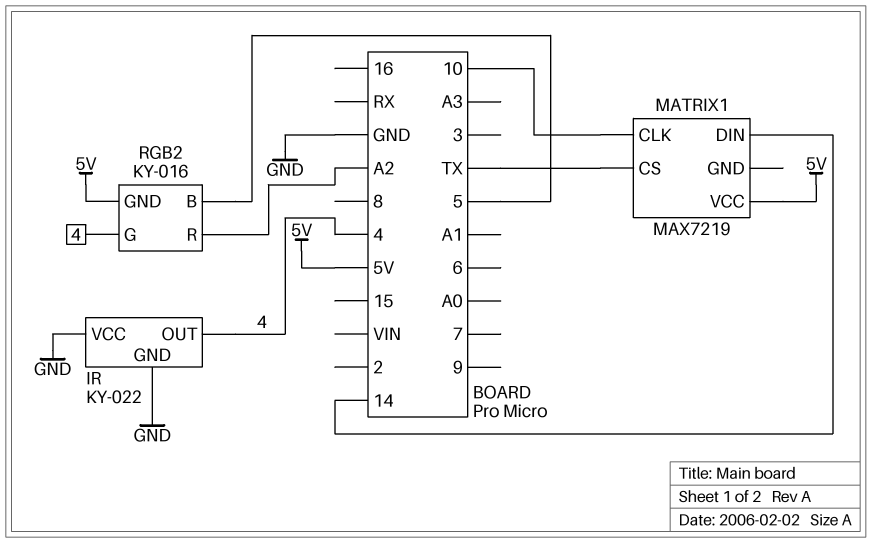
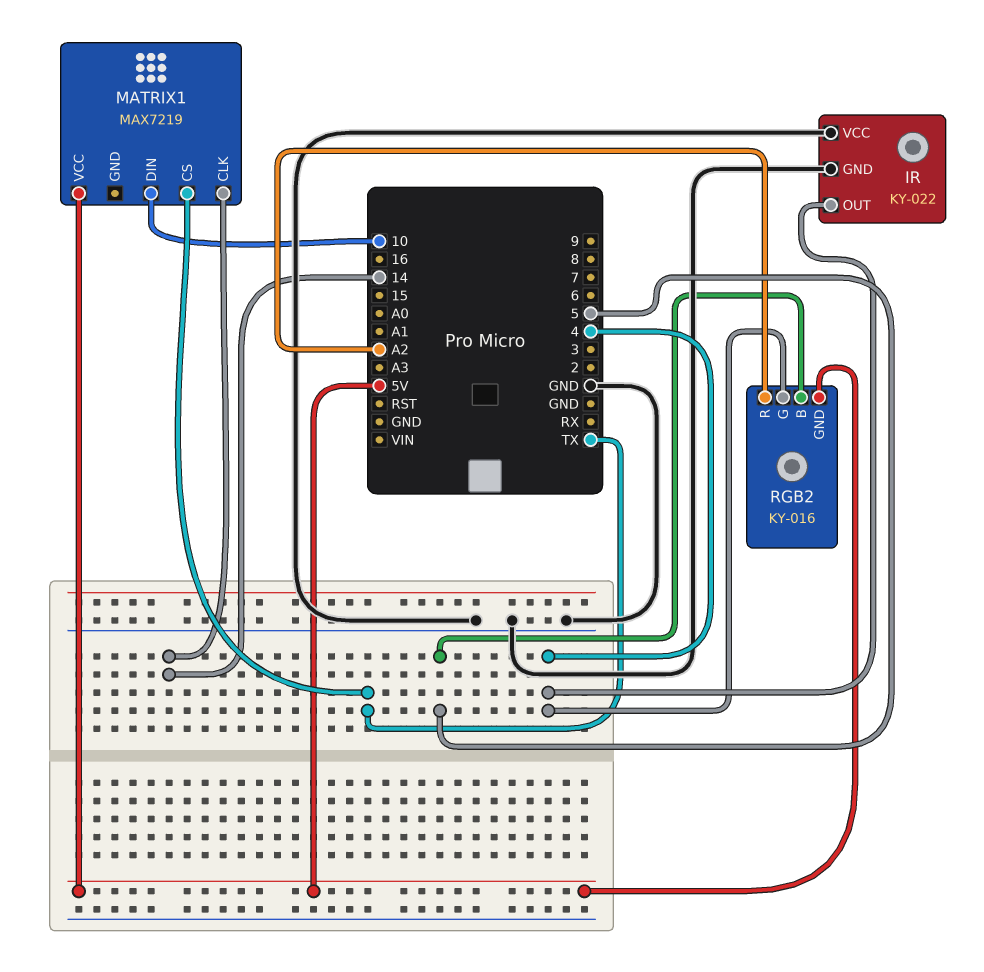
MATRIX1 pin CLK: 10 -> 14
MATRIX1 pin DIN: 14 -> 10

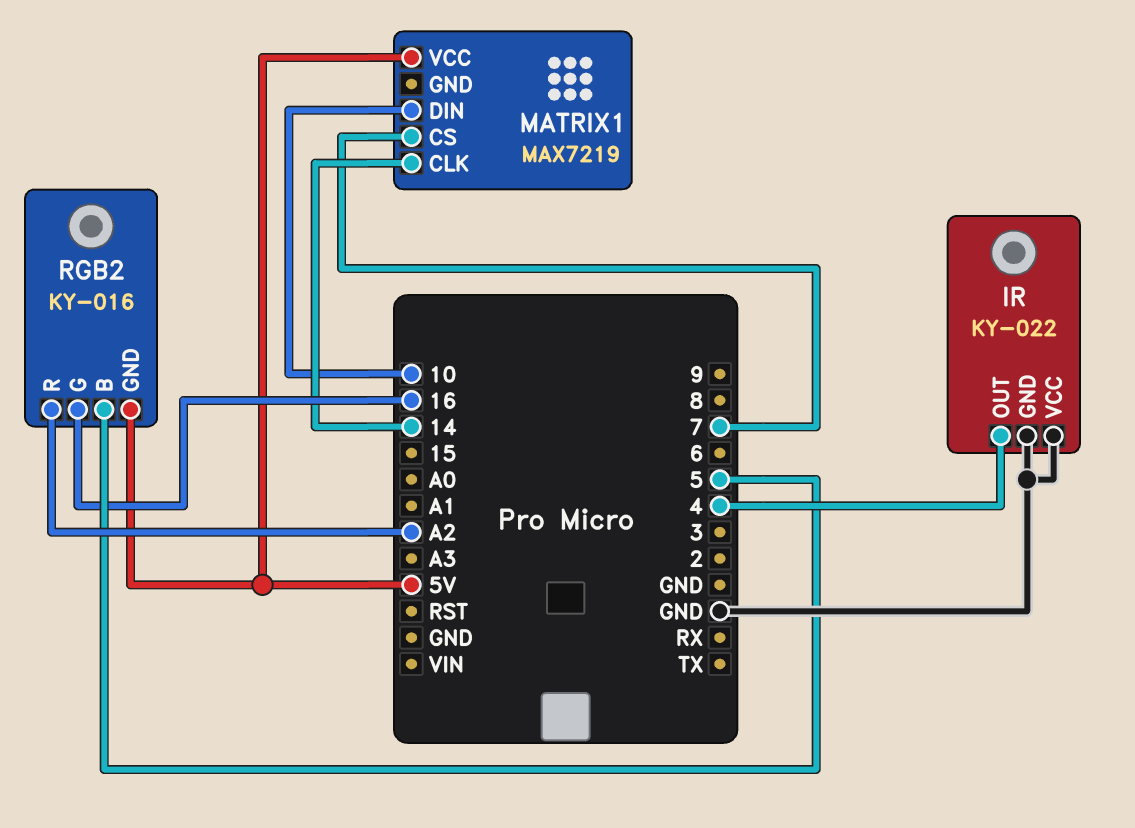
MATRIX1 pin CS: TX -> 7
RGB2 pin G: 4 -> 16

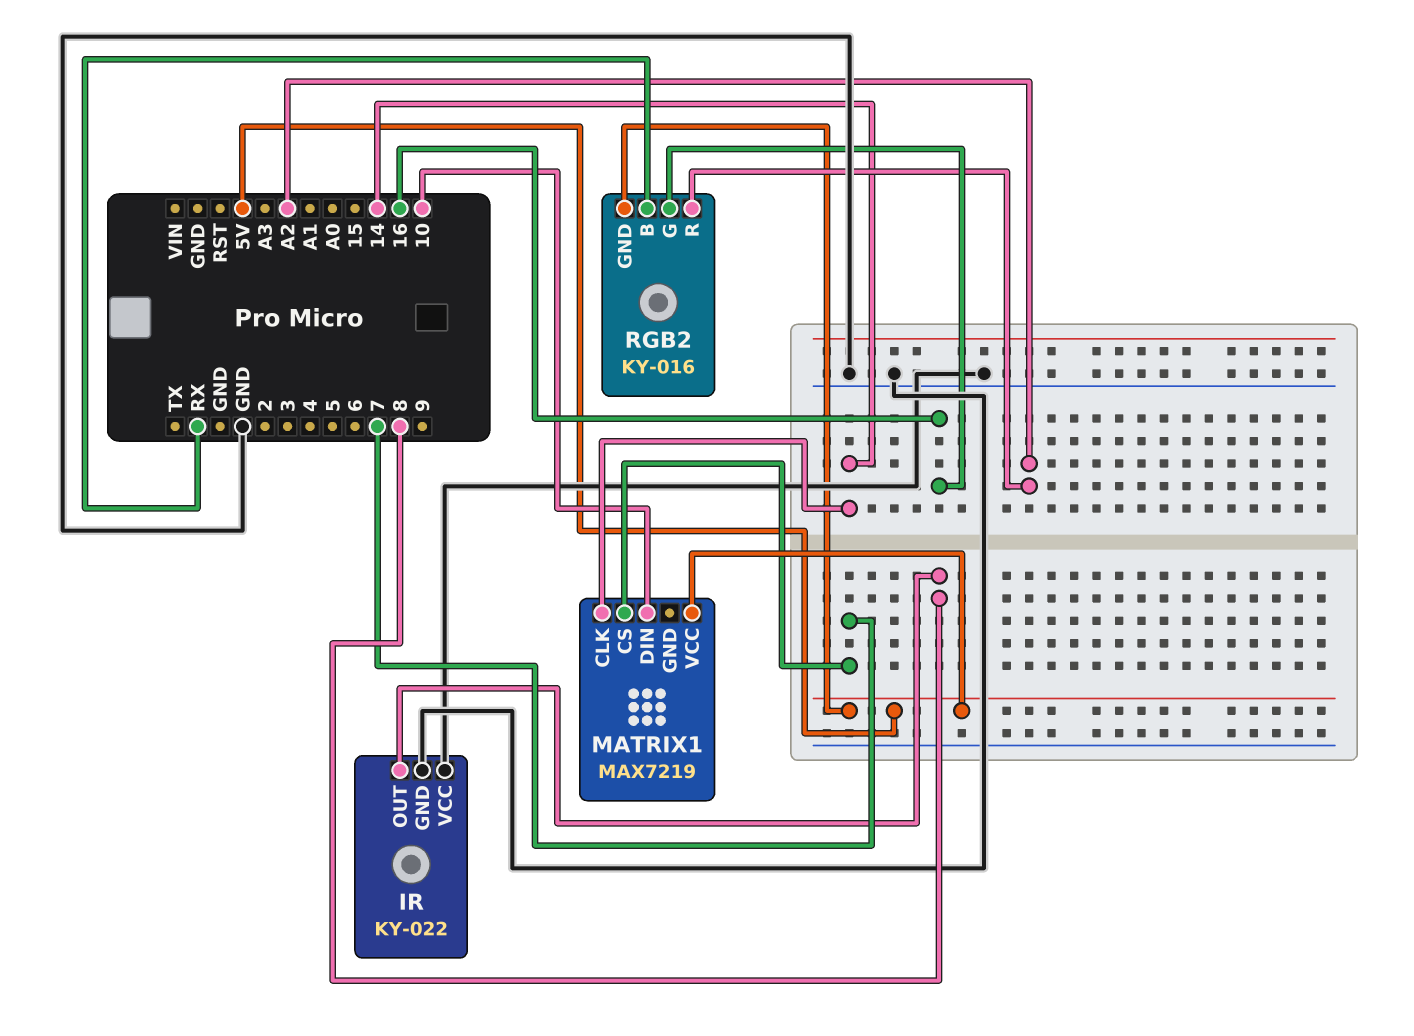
IR pin OUT: 4 -> 8
RGB2 pin B: 5 -> RX

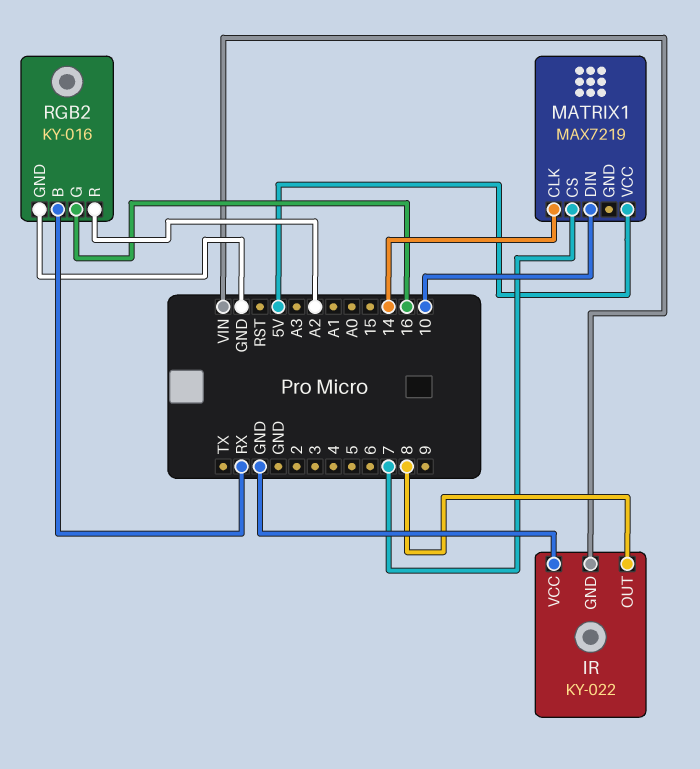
IR pin GND: GND -> VIN
RGB2 pin GND: 5V -> GND

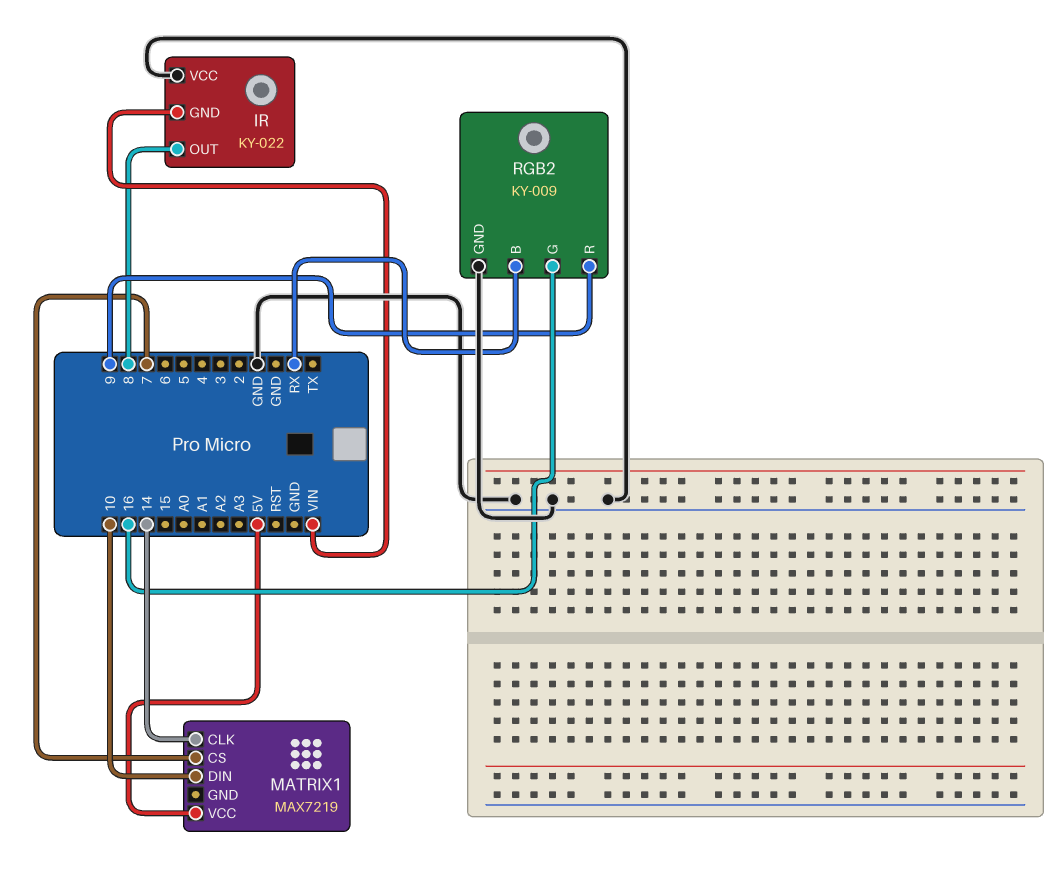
RGB2: KY-016 -> KY-009
RGB2 pin R: A2 -> 9

